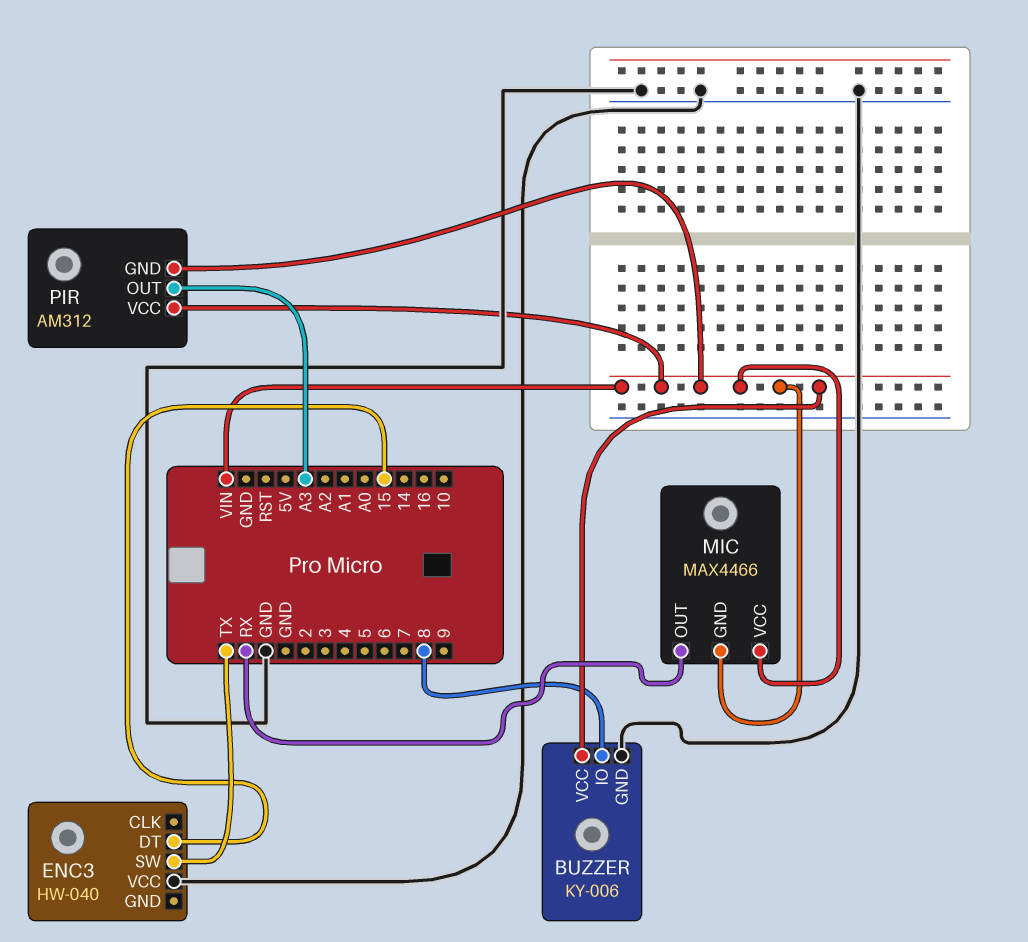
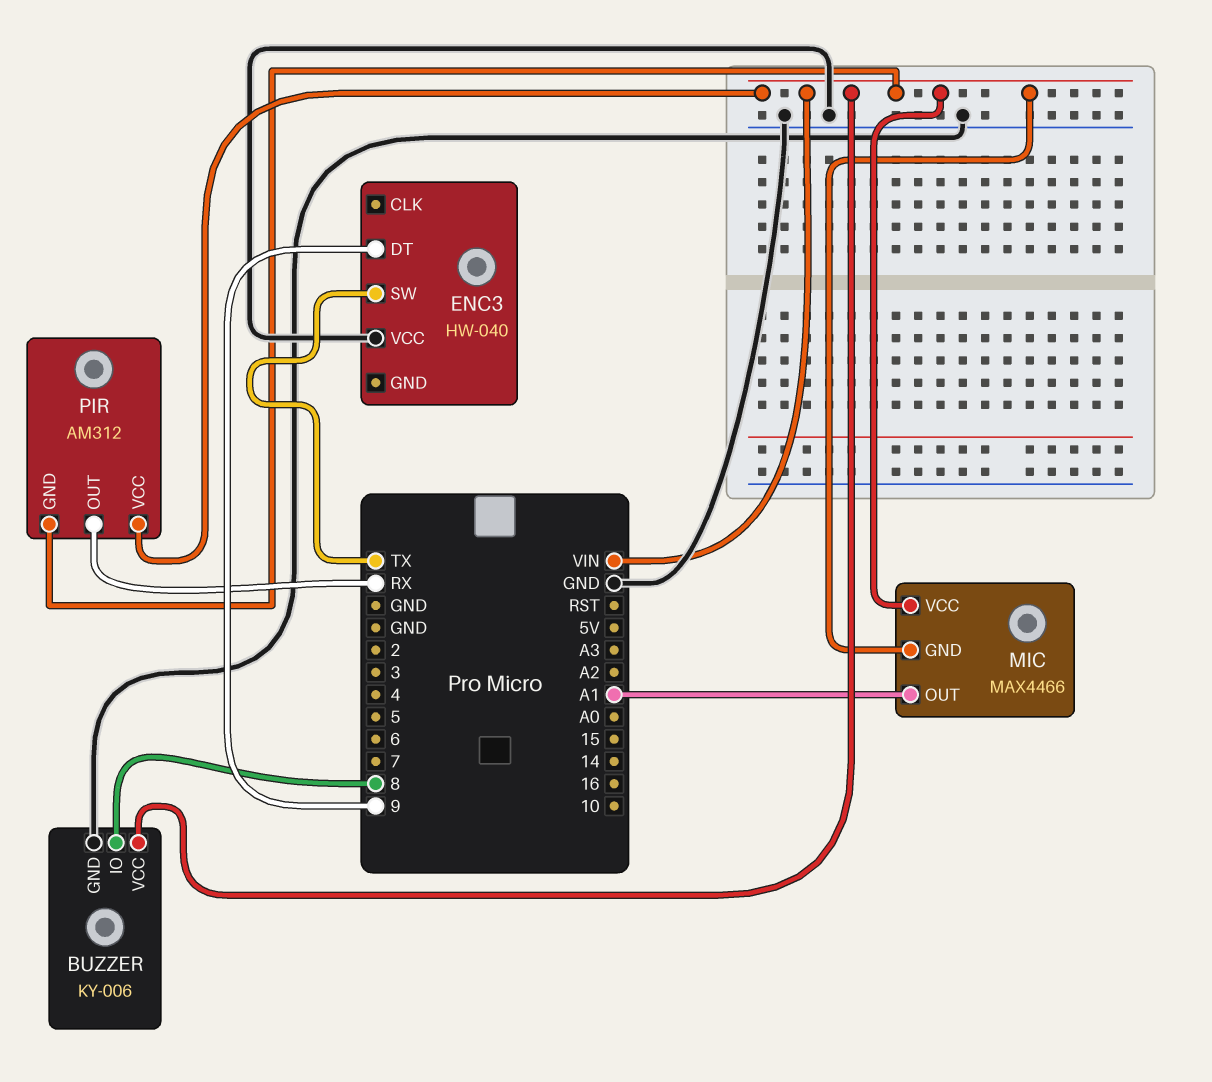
ENC3 pin DT: 15 -> 9
MIC pin OUT: RX -> A1
PIR pin OUT: A3 -> RX

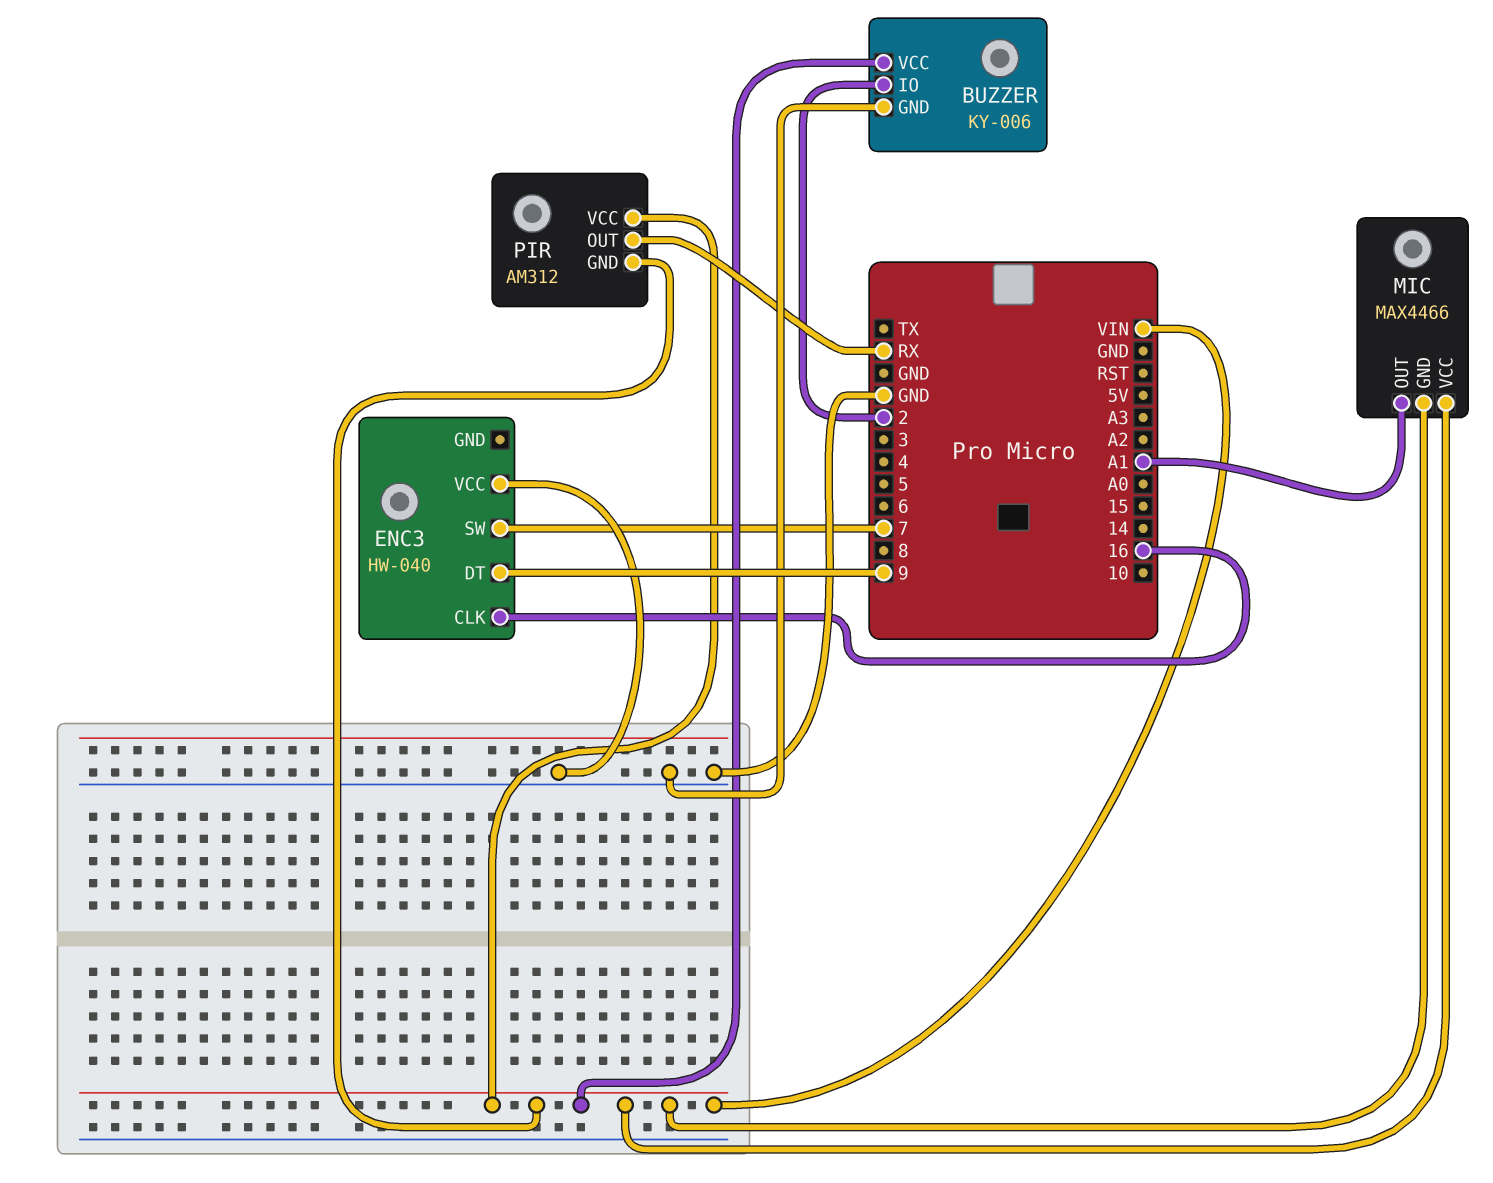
BUZZER pin IO: 8 -> 2
ENC3 pin CLK: none -> 16
ENC3 pin SW: TX -> 7

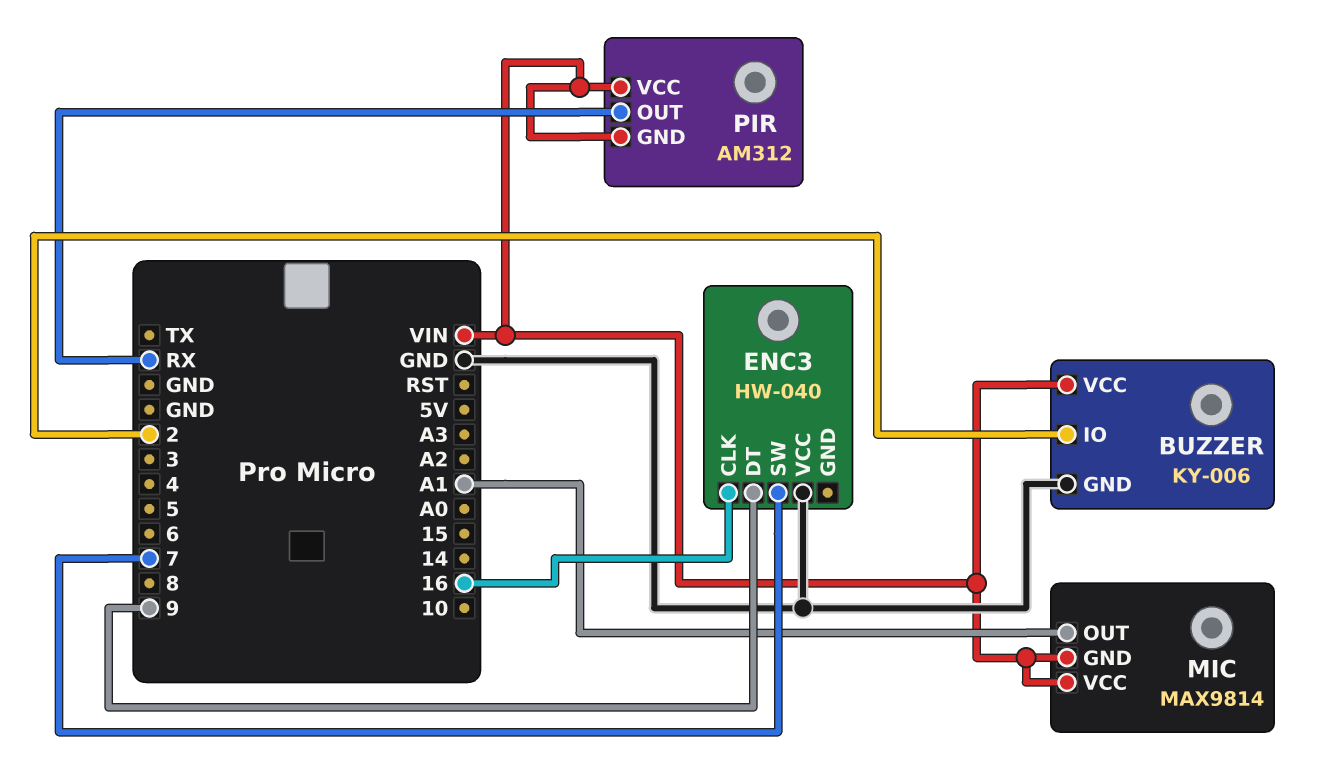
MIC: MAX4466 -> MAX9814

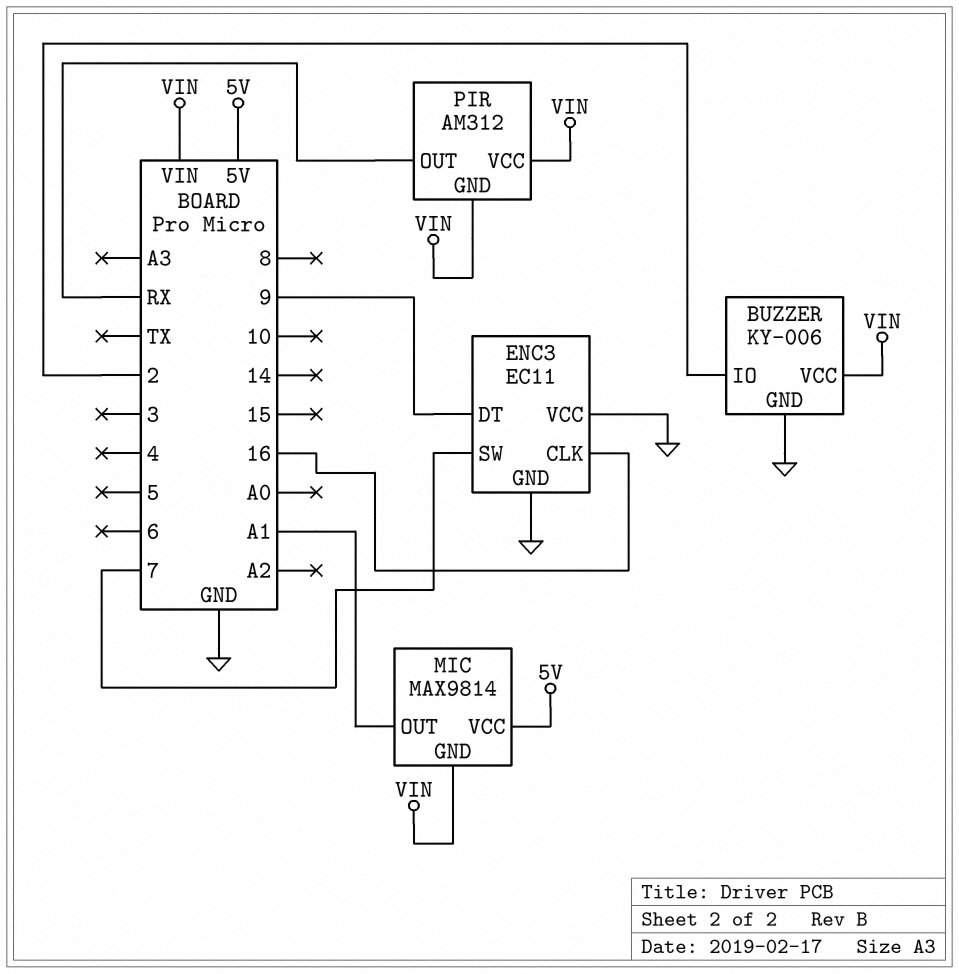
ENC3: HW-040 -> EC11
ENC3 pin GND: none -> GND
MIC pin VCC: VIN -> 5V

